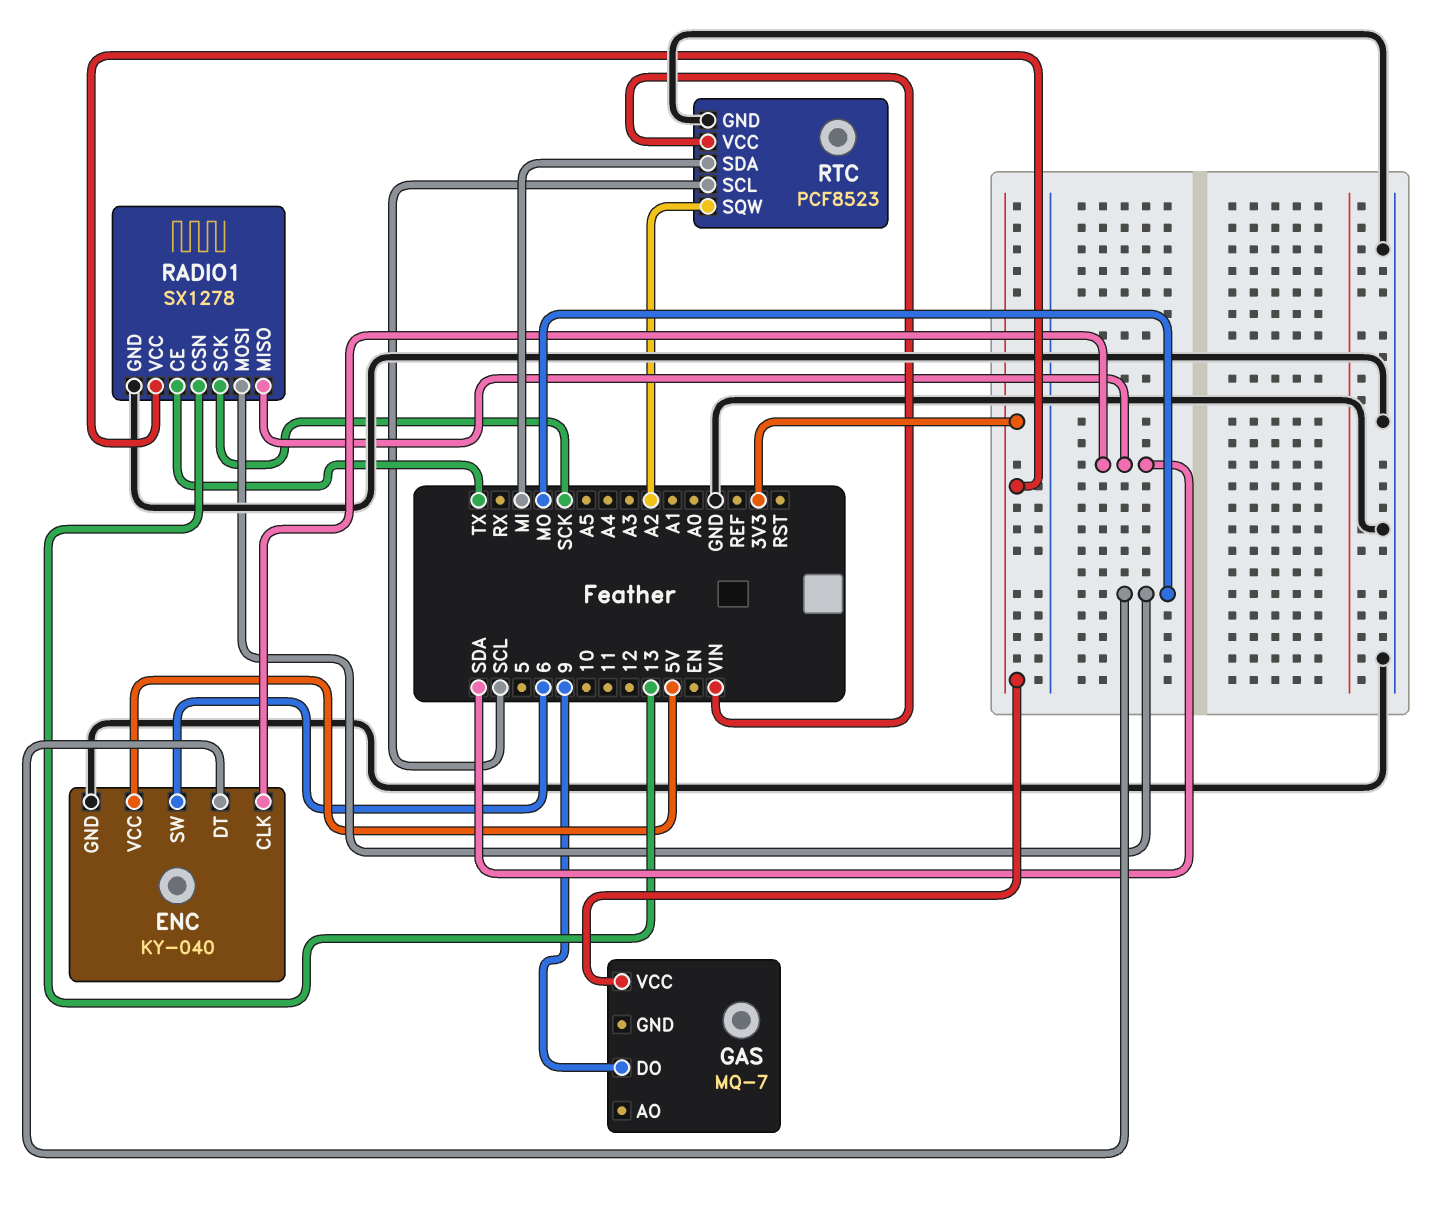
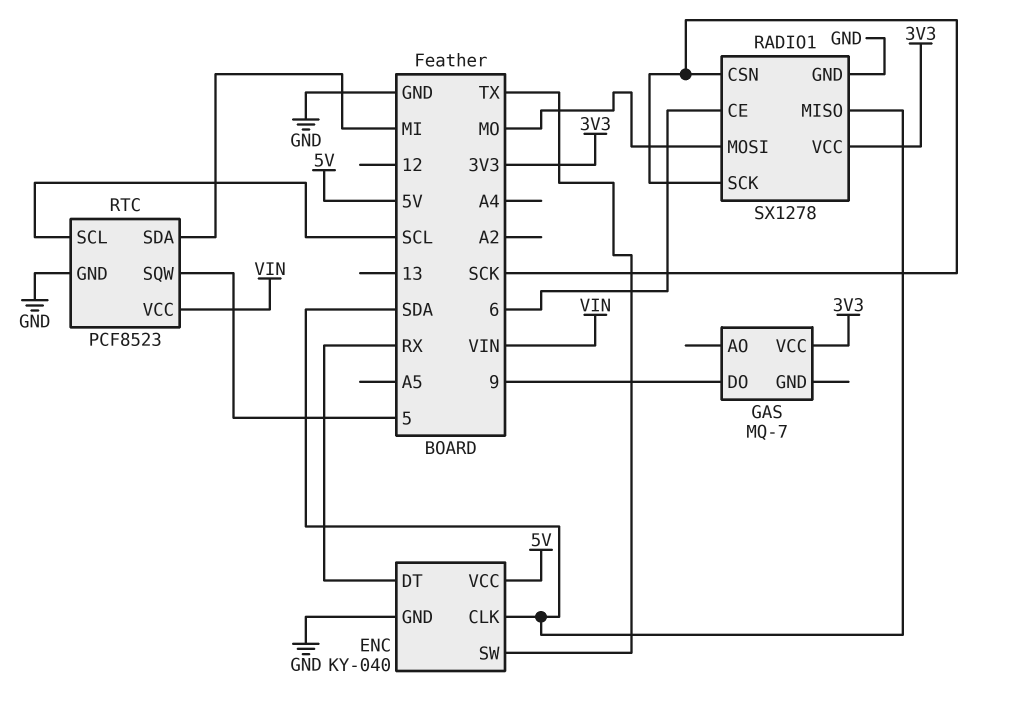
ENC pin DT: MO -> RX
ENC pin SW: 6 -> TX
RADIO1 pin CE: TX -> 6
RADIO1 pin CSN: 13 -> SCK
RTC pin SQW: A2 -> 5

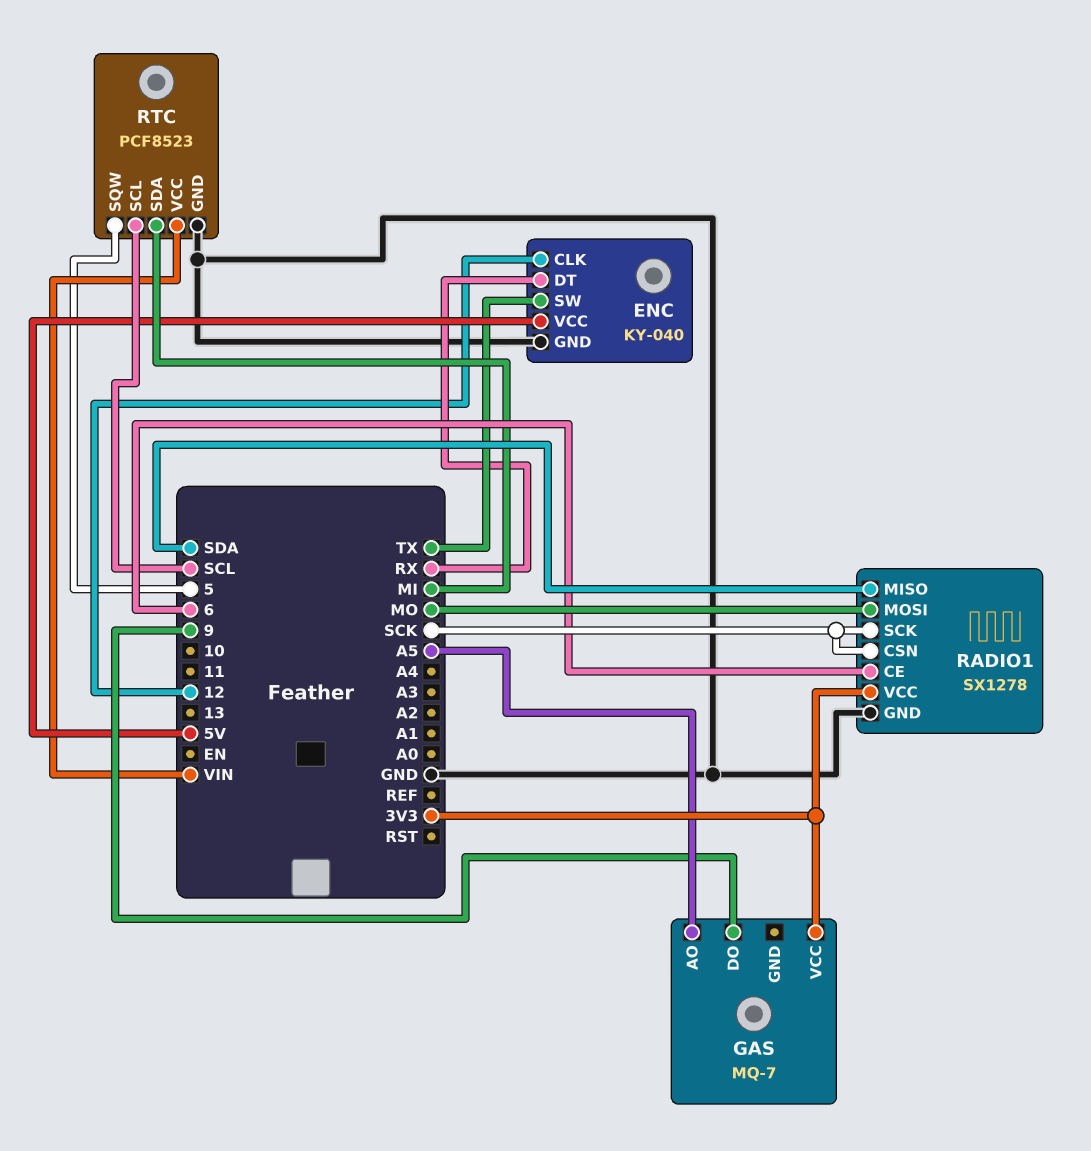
ENC pin CLK: SDA -> 12
GAS pin AO: none -> A5

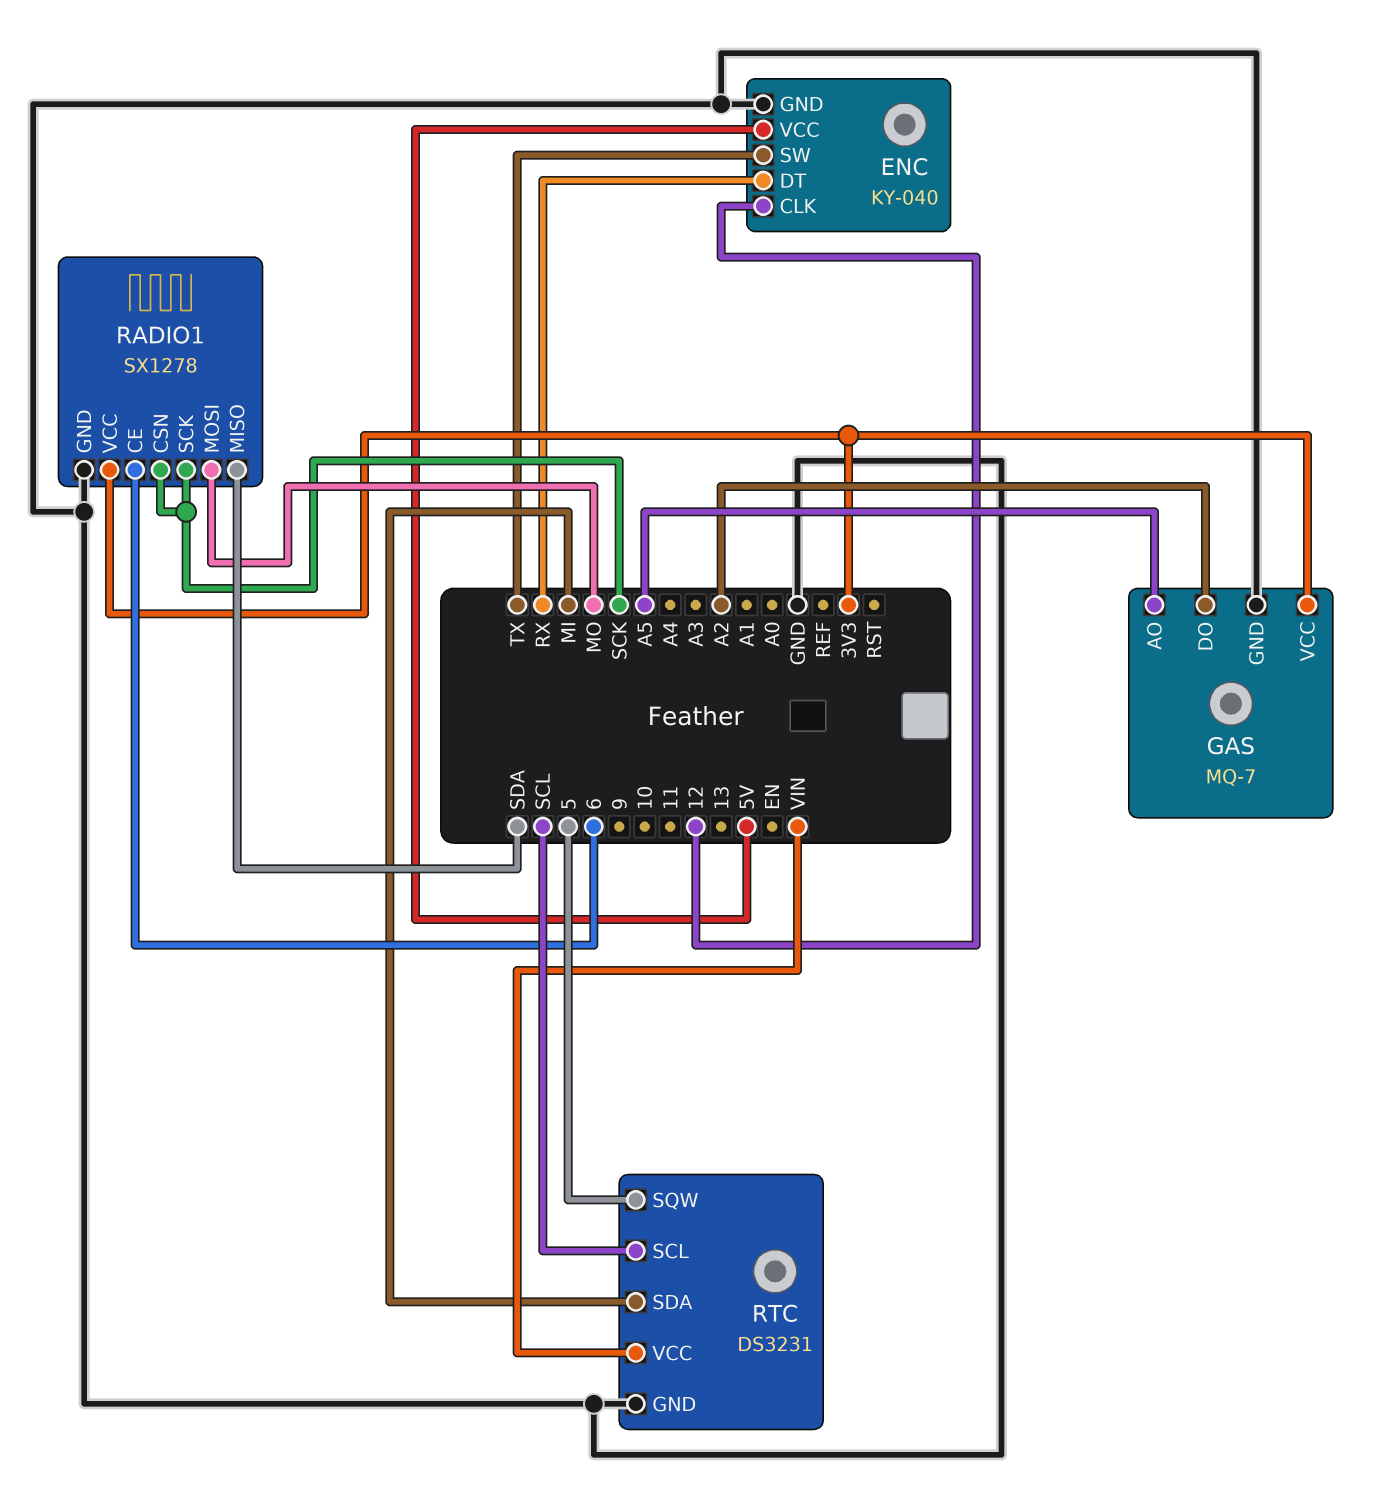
GAS pin DO: 9 -> A2
GAS pin GND: none -> GND
RTC: PCF8523 -> DS3231

